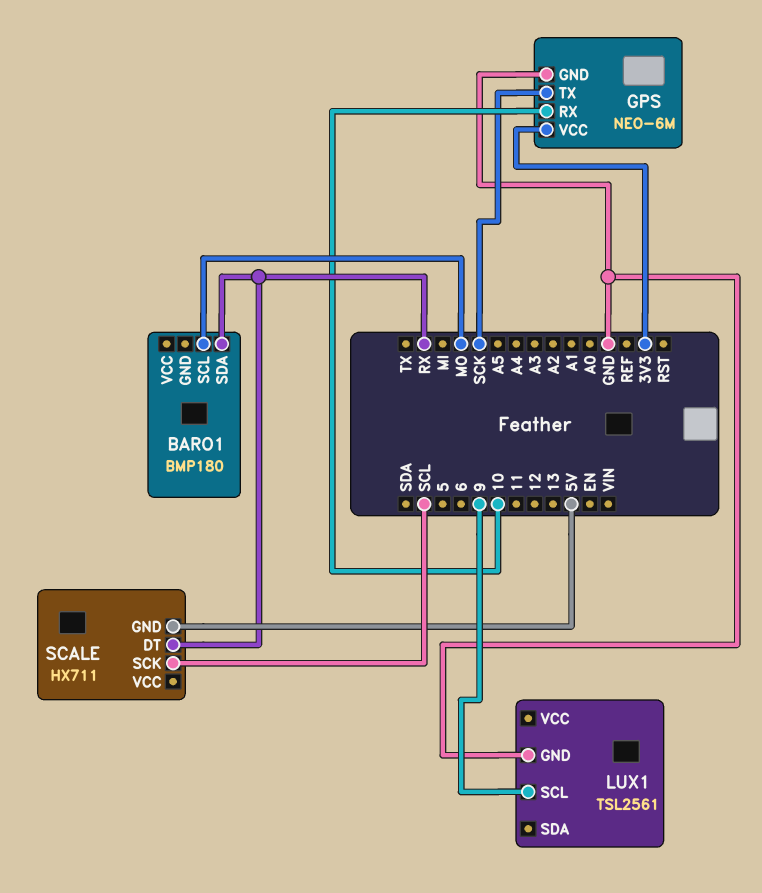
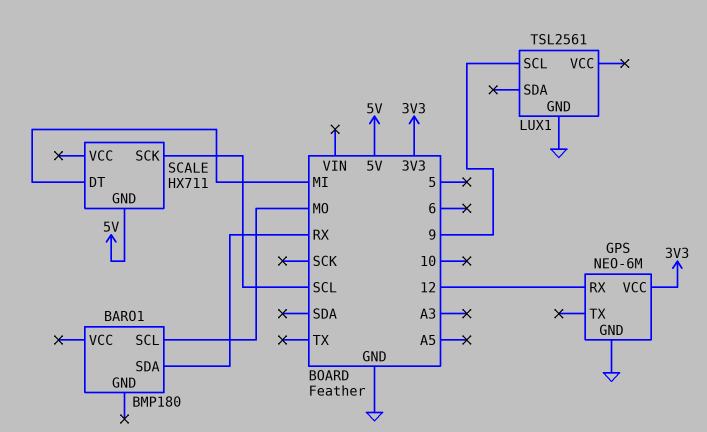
GPS pin RX: 10 -> 12
GPS pin TX: SCK -> none
SCALE pin DT: RX -> MI

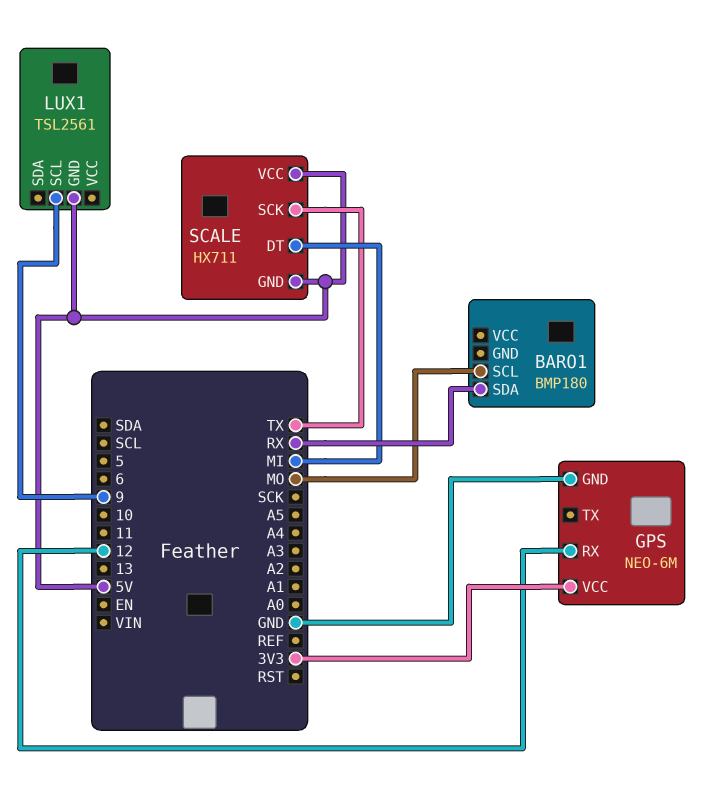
LUX1 pin GND: GND -> 5V
SCALE pin SCK: SCL -> TX
SCALE pin VCC: none -> 5V

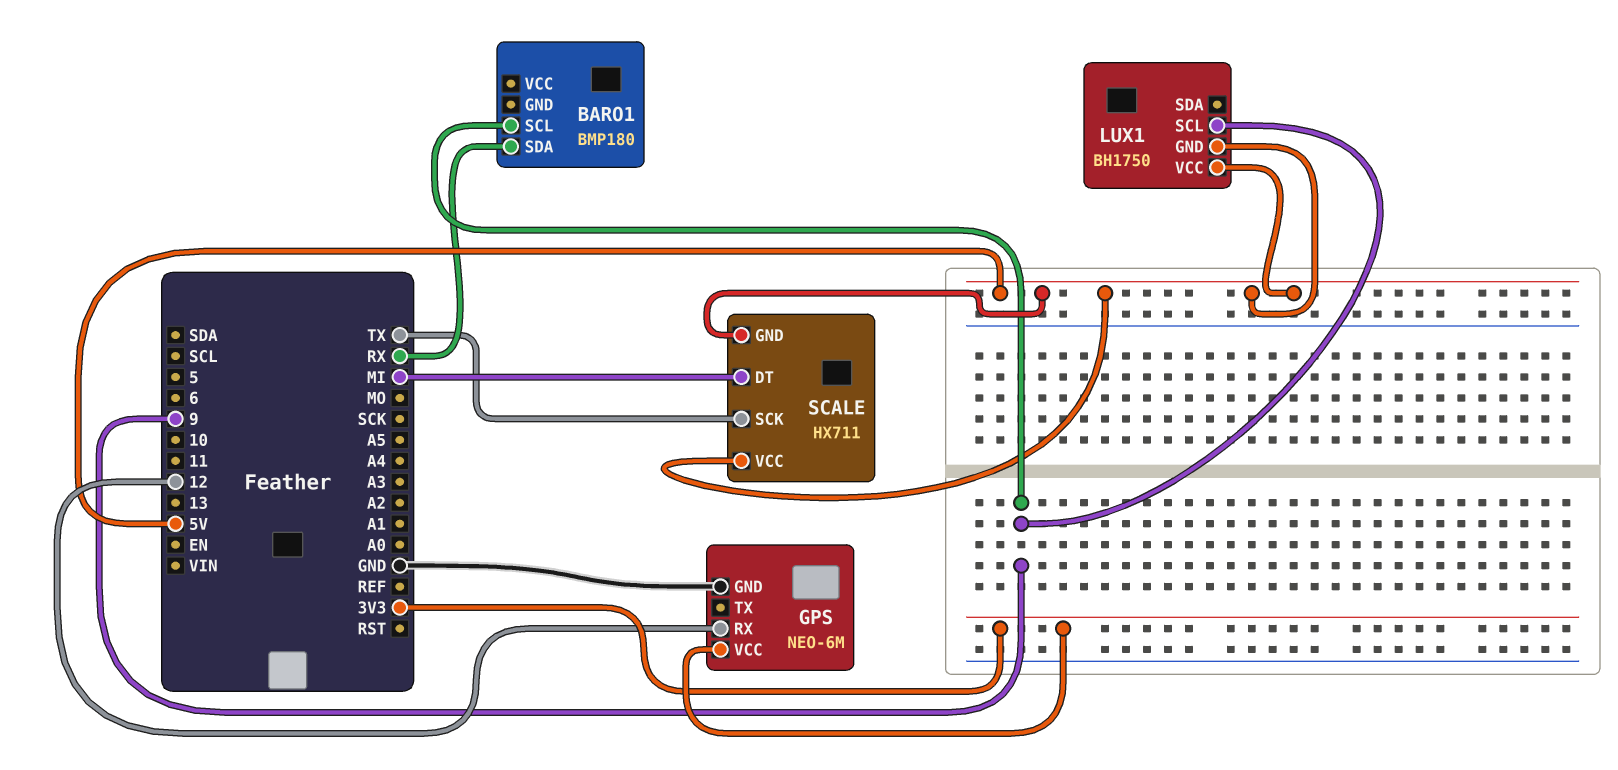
BARO1 pin SCL: MO -> 9
LUX1: TSL2561 -> BH1750
LUX1 pin VCC: none -> 5V

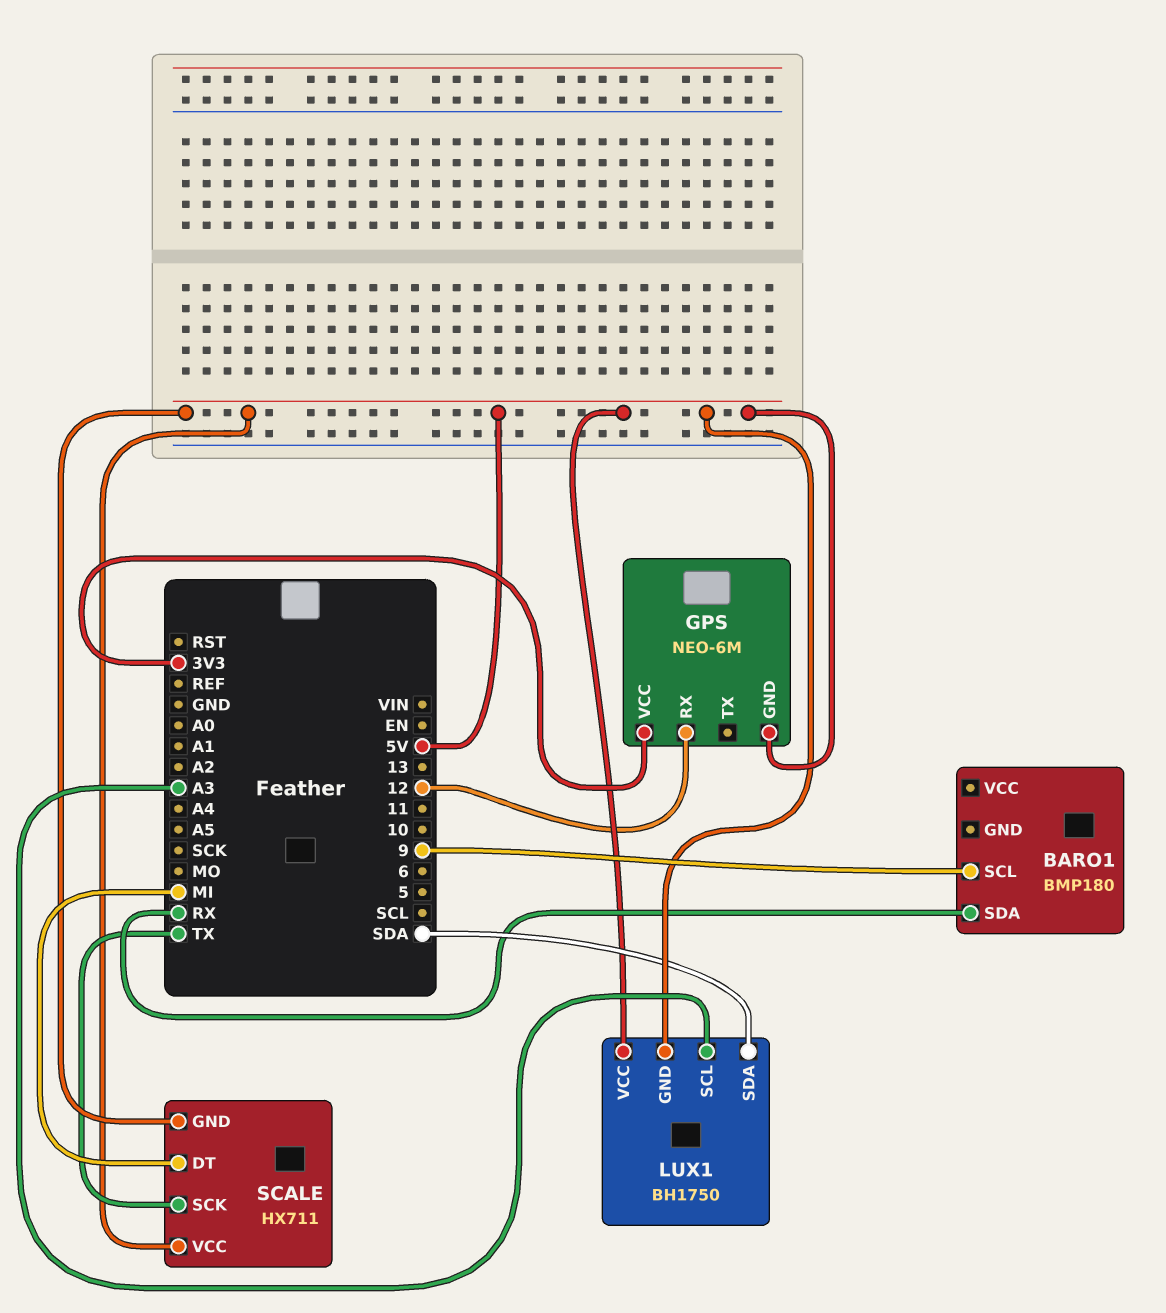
GPS pin GND: GND -> 5V
LUX1 pin SCL: 9 -> A3
LUX1 pin SDA: none -> SDA

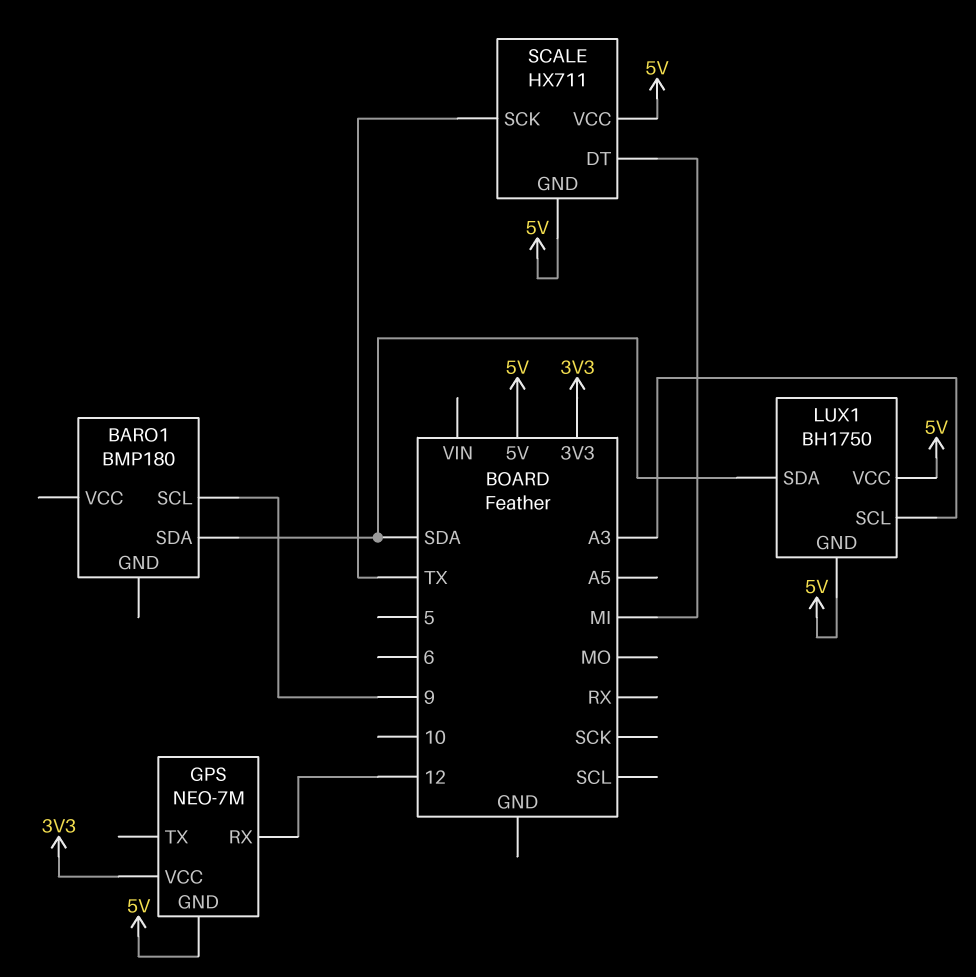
BARO1 pin SDA: RX -> SDA
GPS: NEO-6M -> NEO-7M

